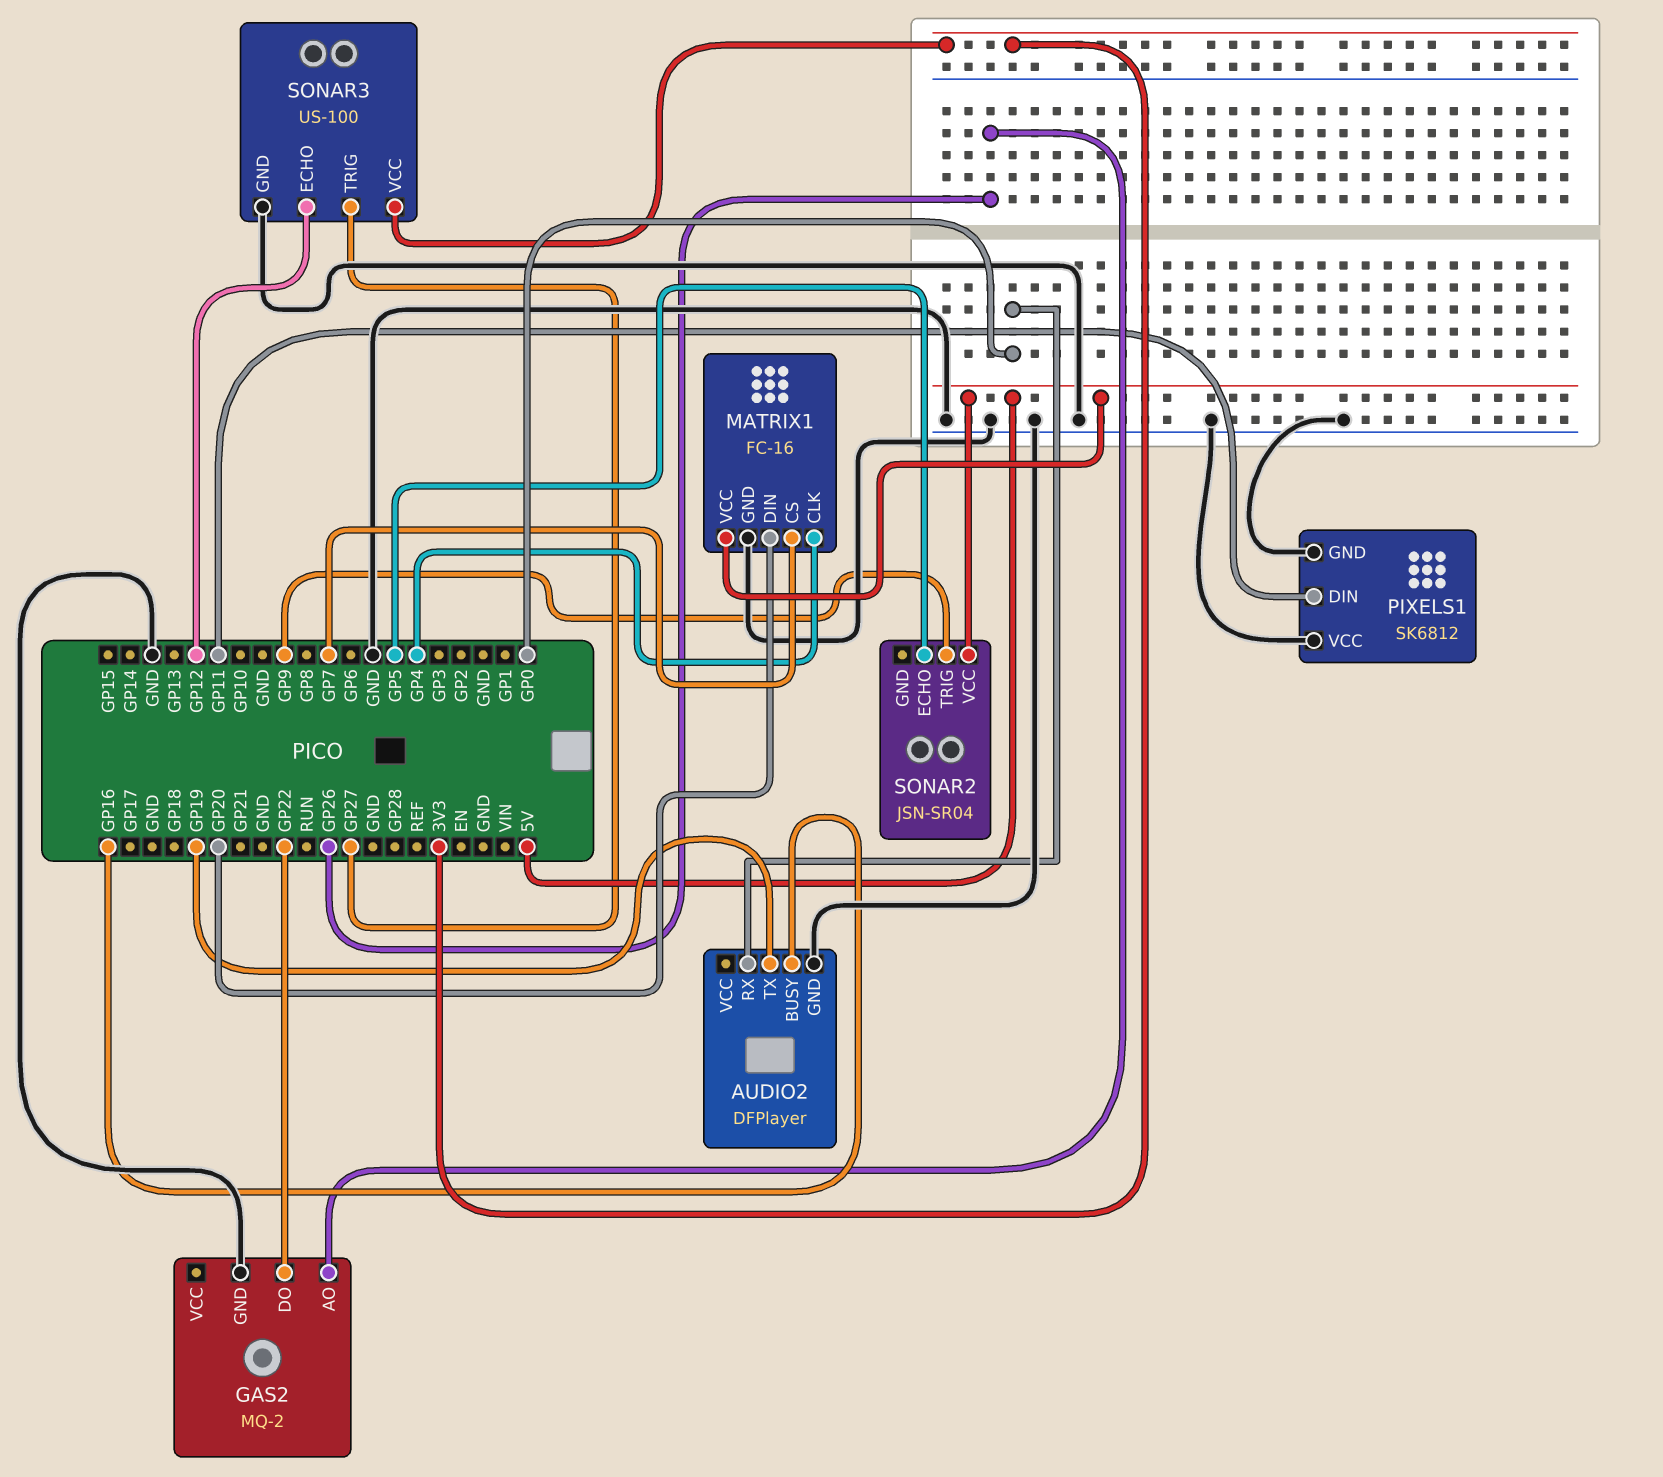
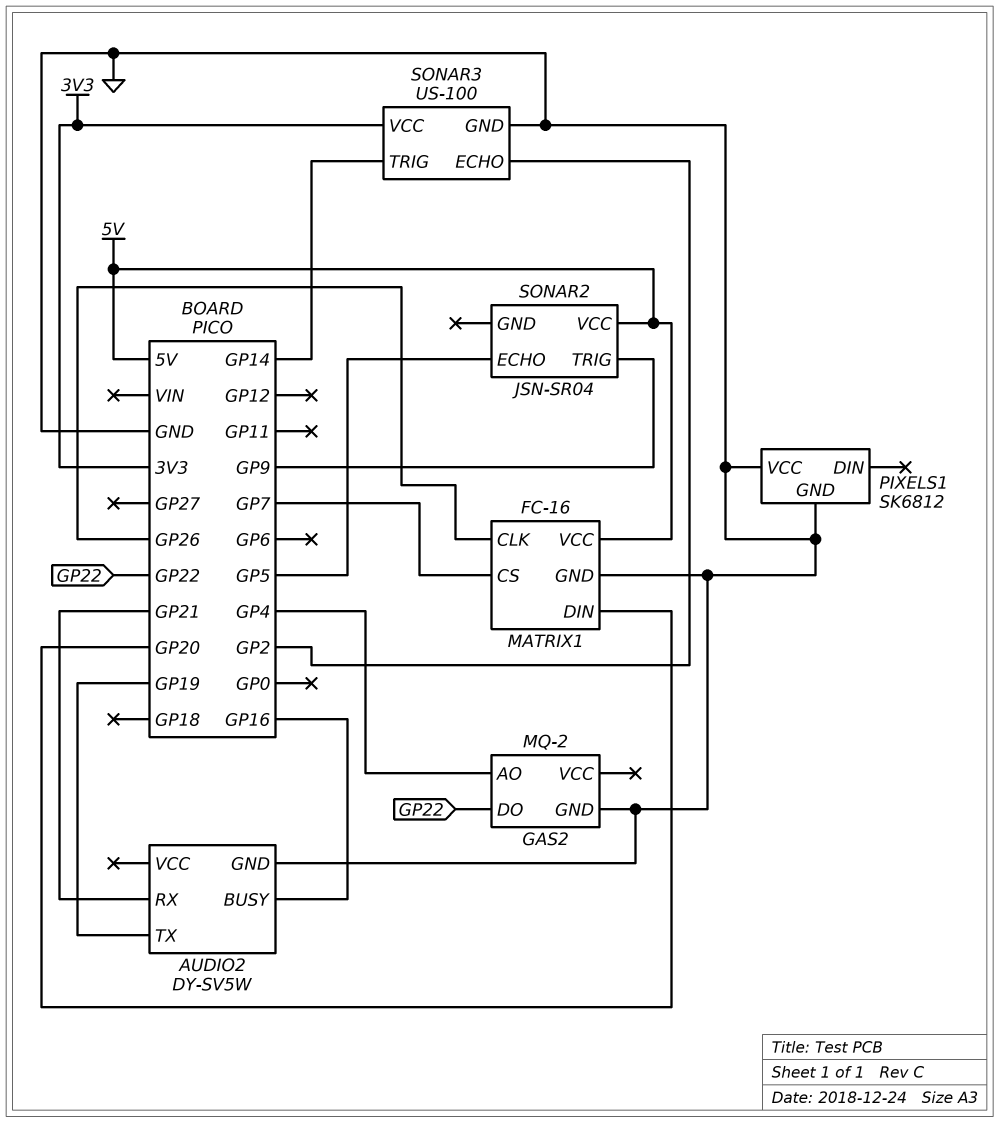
AUDIO2: DFPlayer -> DY-SV5W
AUDIO2 pin RX: GP0 -> GP21
GAS2 pin AO: GP26 -> GP4
MATRIX1 pin CLK: GP4 -> GP26
PIXELS1 pin DIN: GP11 -> none
SONAR3 pin ECHO: GP12 -> GP2
SONAR3 pin TRIG: GP27 -> GP14

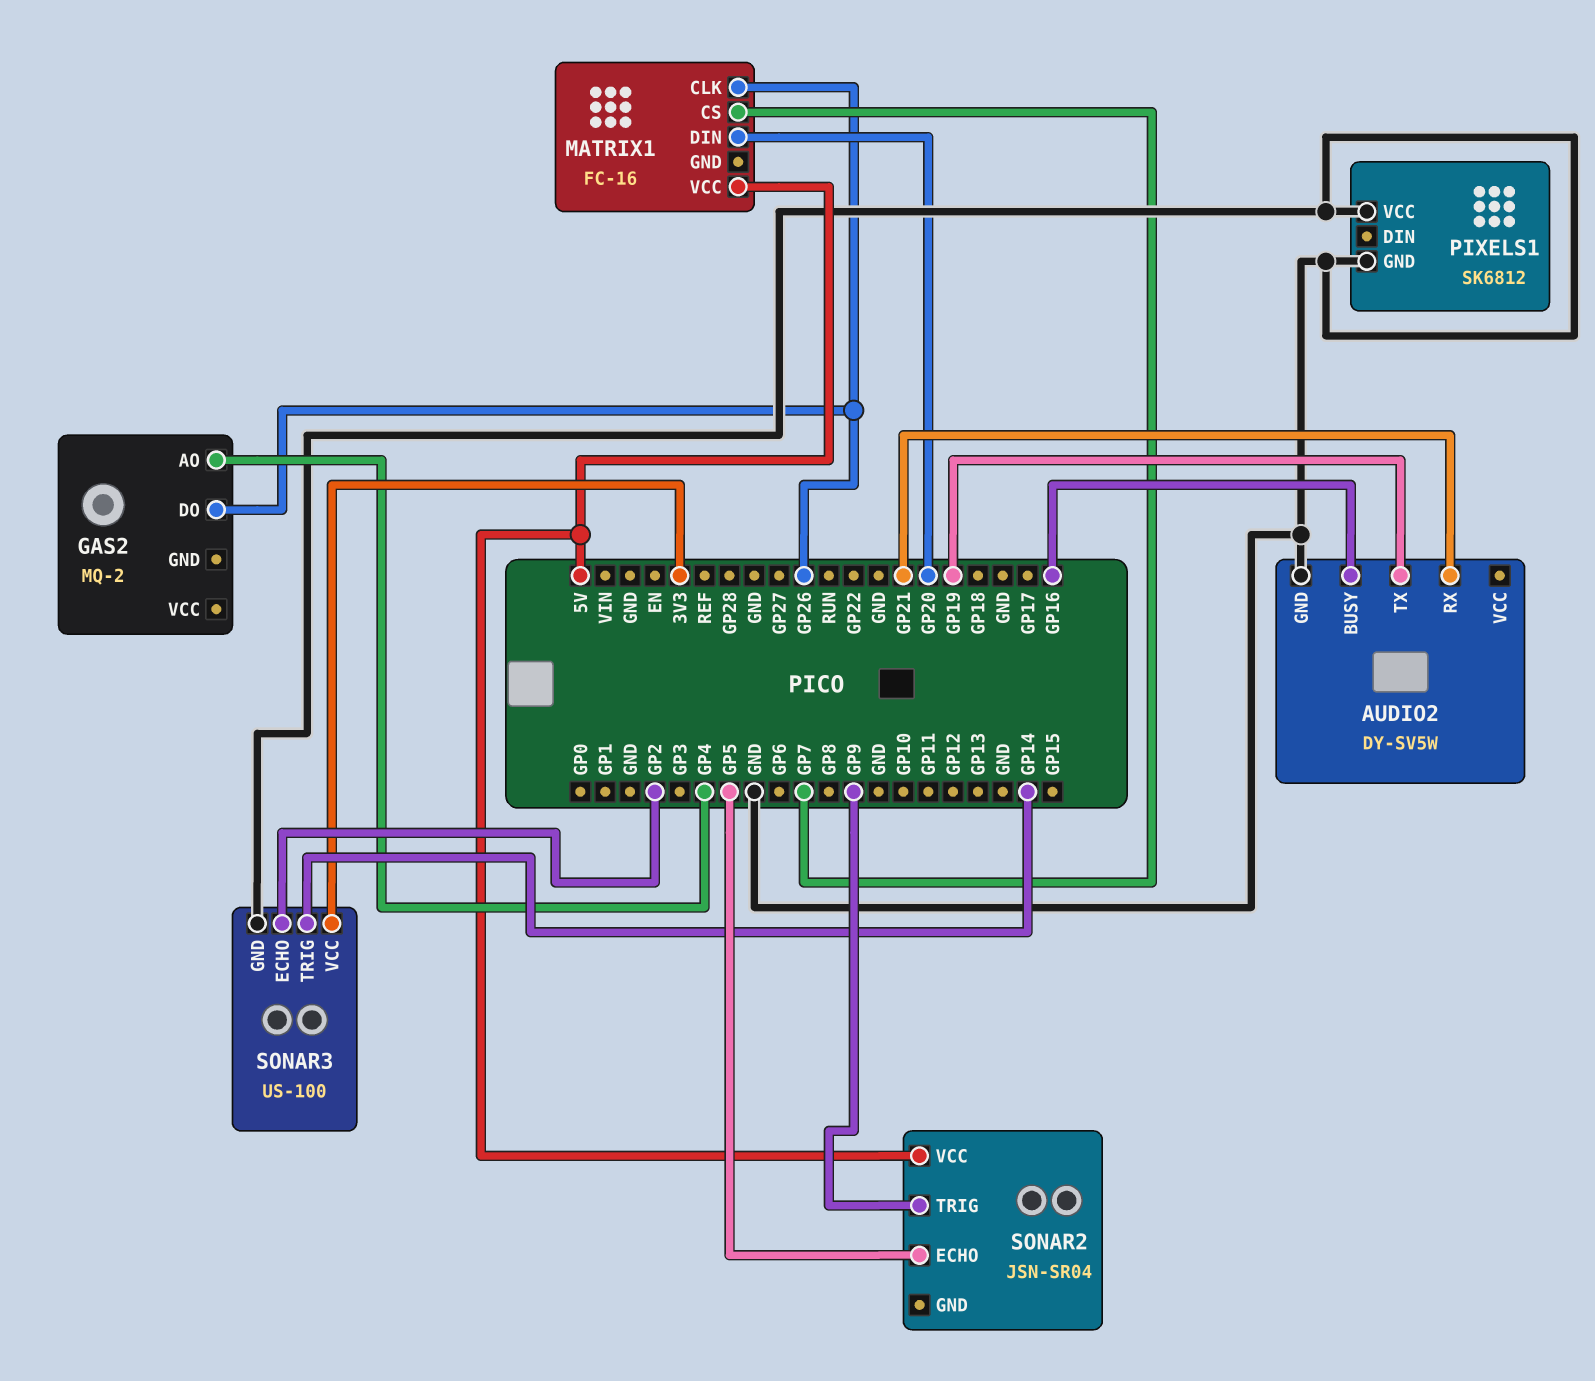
GAS2 pin DO: GP22 -> GP26
GAS2 pin GND: GND -> none
MATRIX1 pin GND: GND -> none

